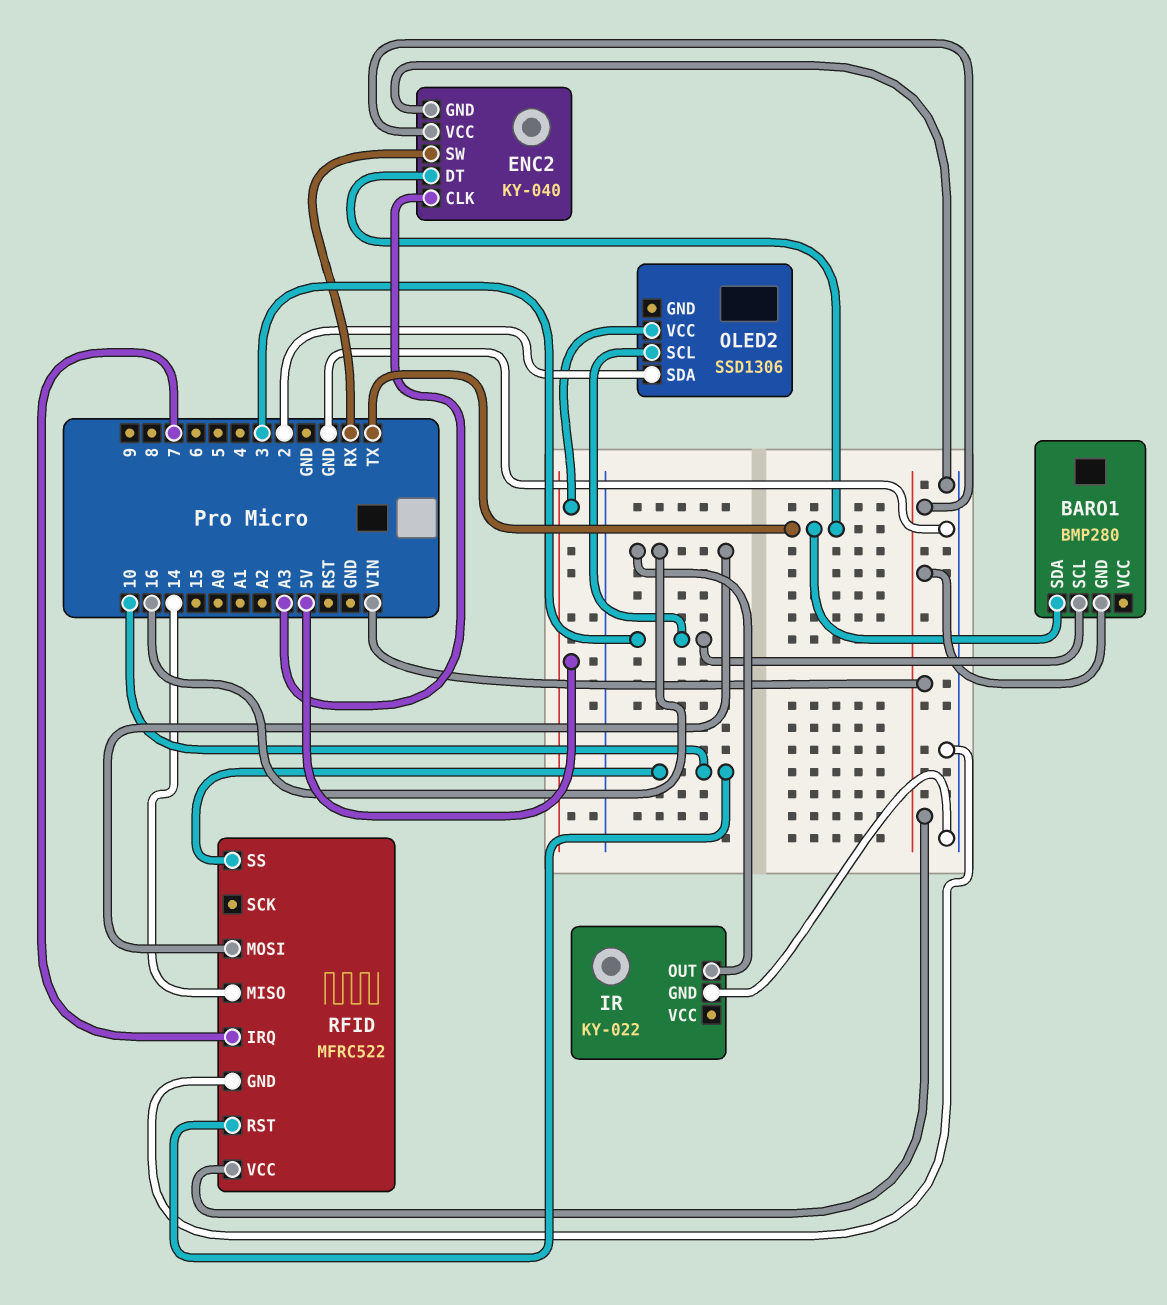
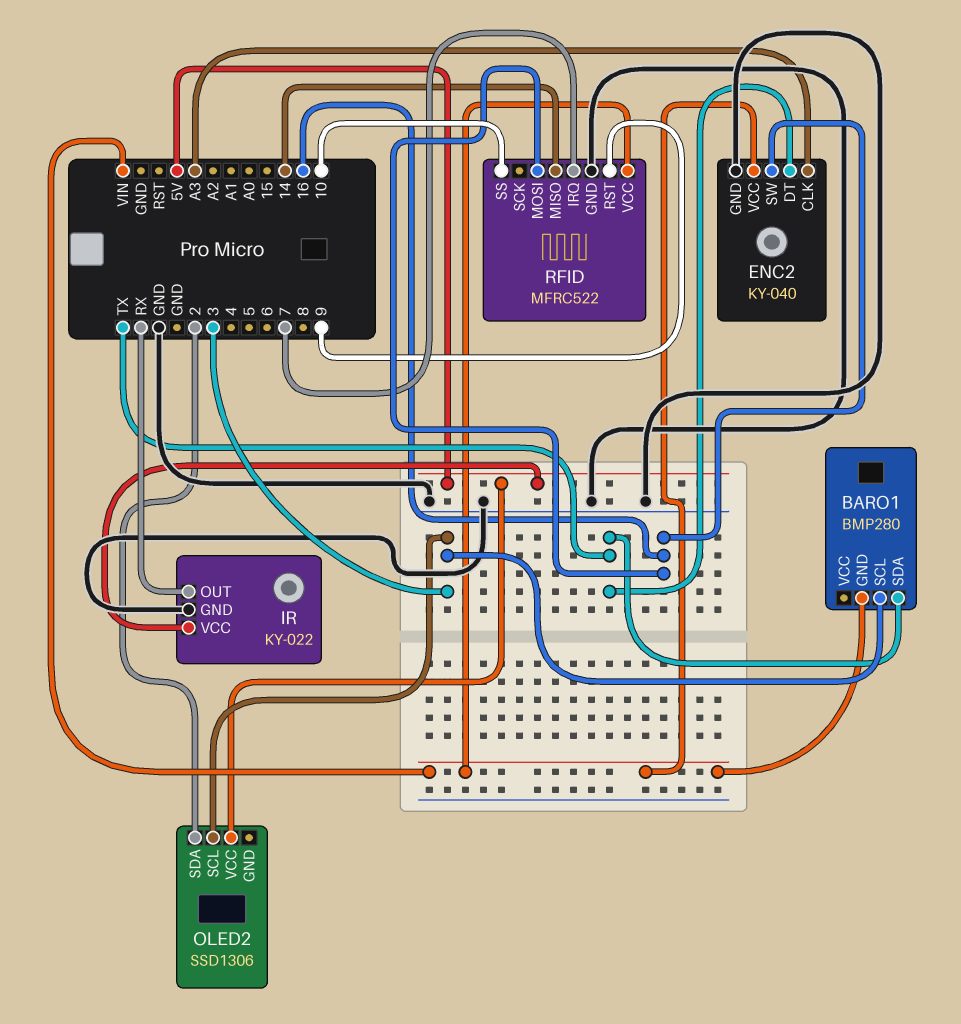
ENC2 pin SW: RX -> 16
IR pin OUT: 16 -> RX
IR pin VCC: none -> 5V
RFID pin RST: 10 -> 9

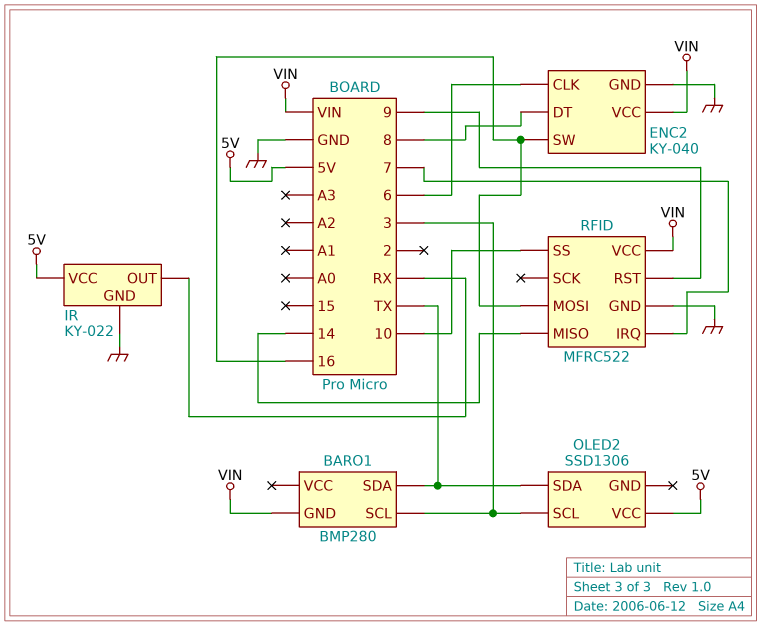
ENC2 pin CLK: A3 -> 6
ENC2 pin DT: TX -> 8
OLED2 pin SDA: 2 -> TX

